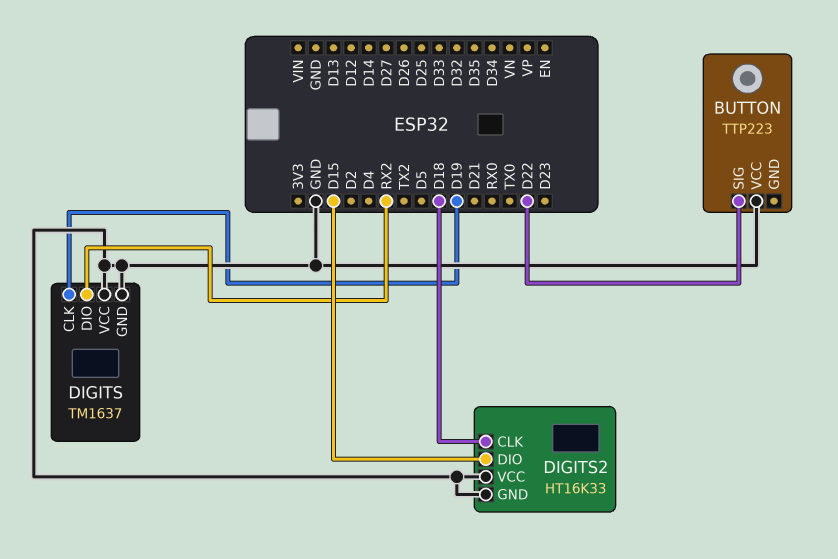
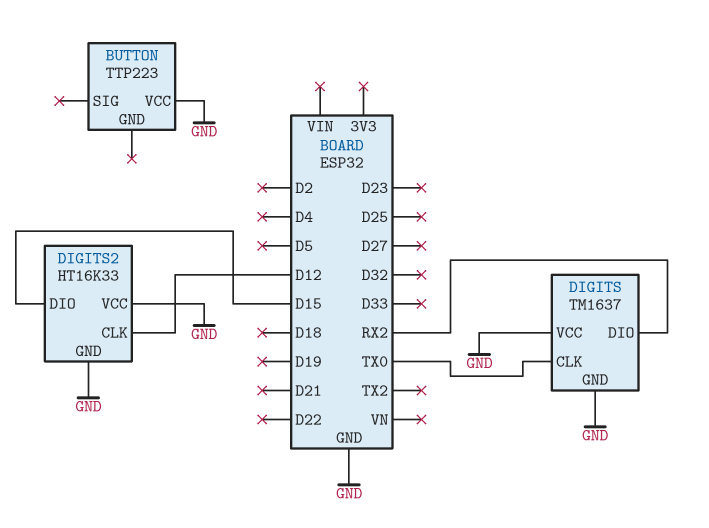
BUTTON pin SIG: D22 -> none
DIGITS pin CLK: D19 -> TX0
DIGITS2 pin CLK: D18 -> D12

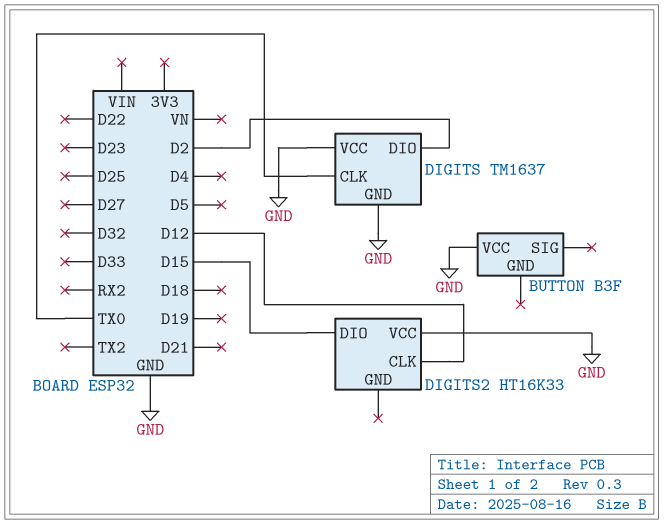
BUTTON: TTP223 -> B3F
DIGITS pin DIO: RX2 -> D2
DIGITS2 pin GND: GND -> none

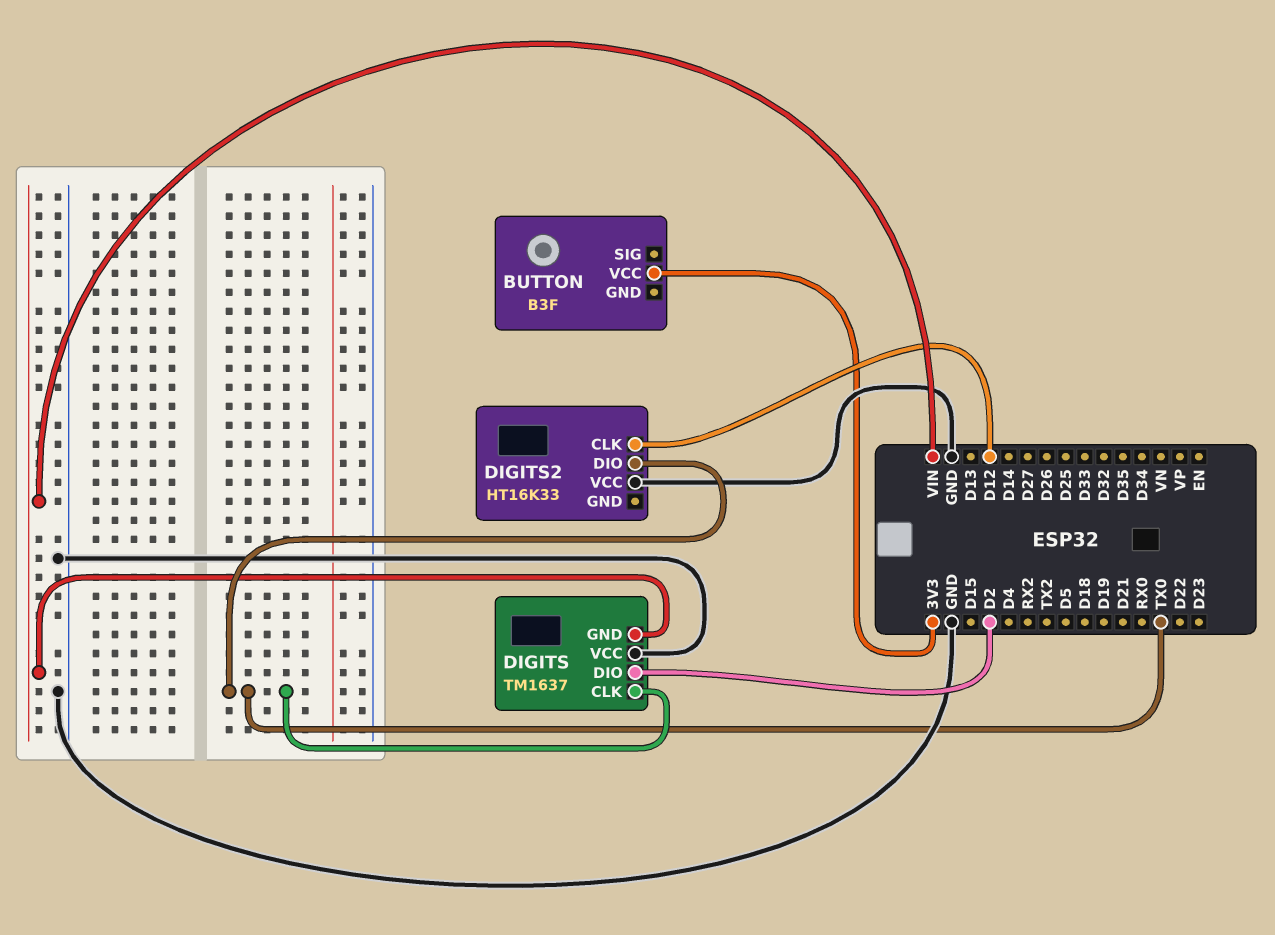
BUTTON pin VCC: GND -> 3V3
DIGITS pin GND: GND -> VIN
DIGITS2 pin DIO: D15 -> TX0

